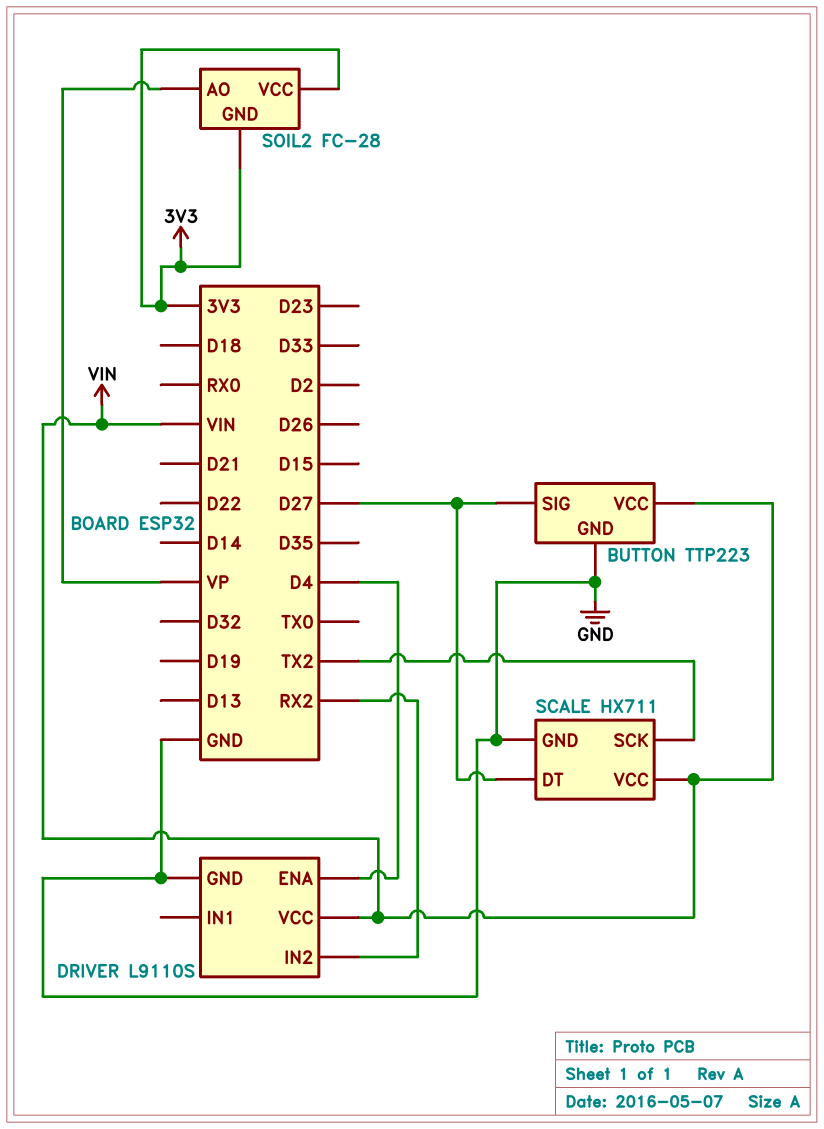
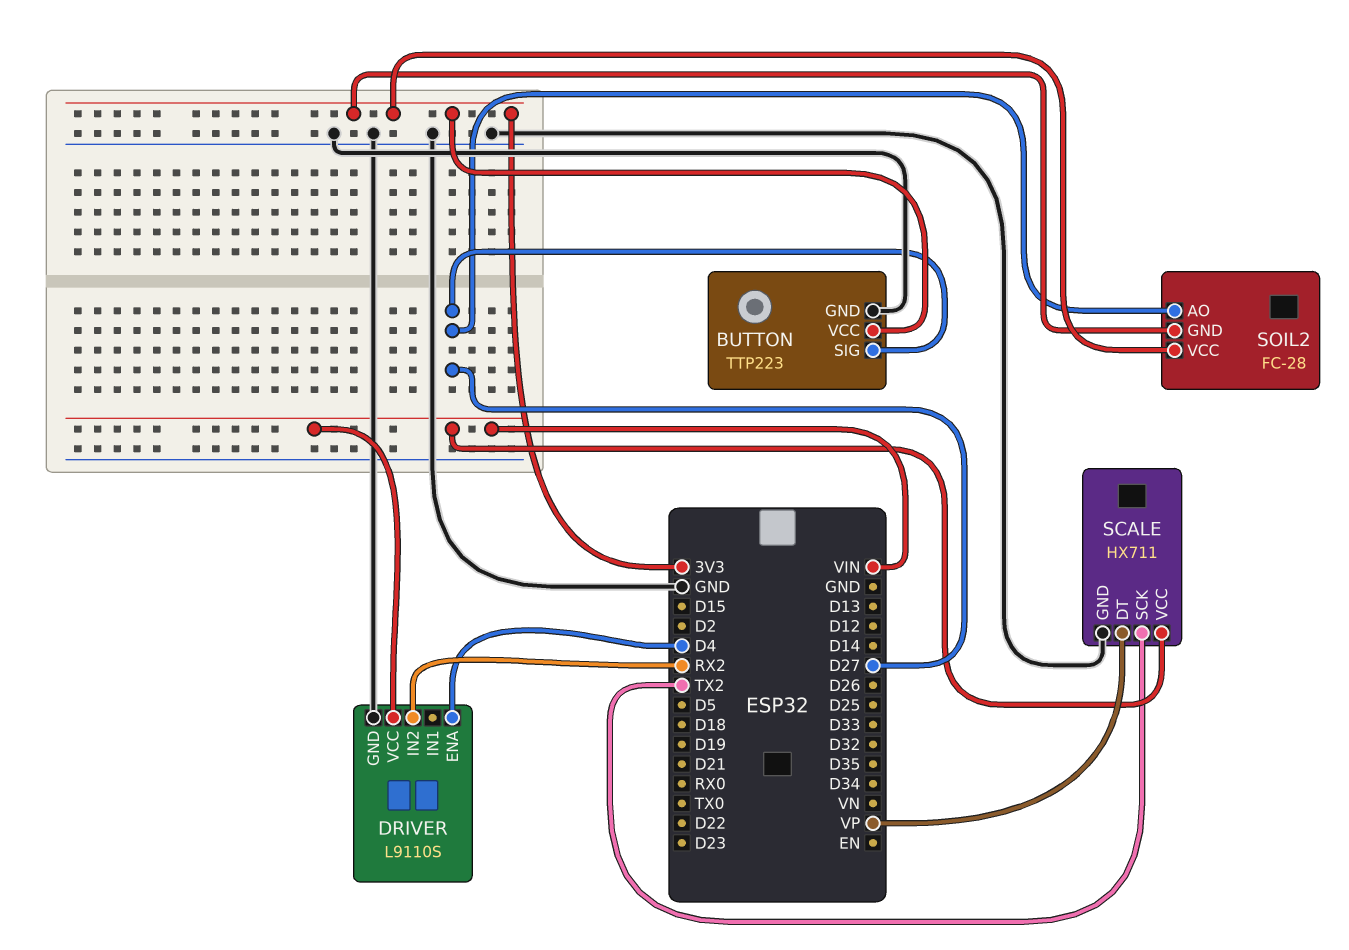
BUTTON pin VCC: VIN -> 3V3
SCALE pin DT: D27 -> VP
SOIL2 pin AO: VP -> D27

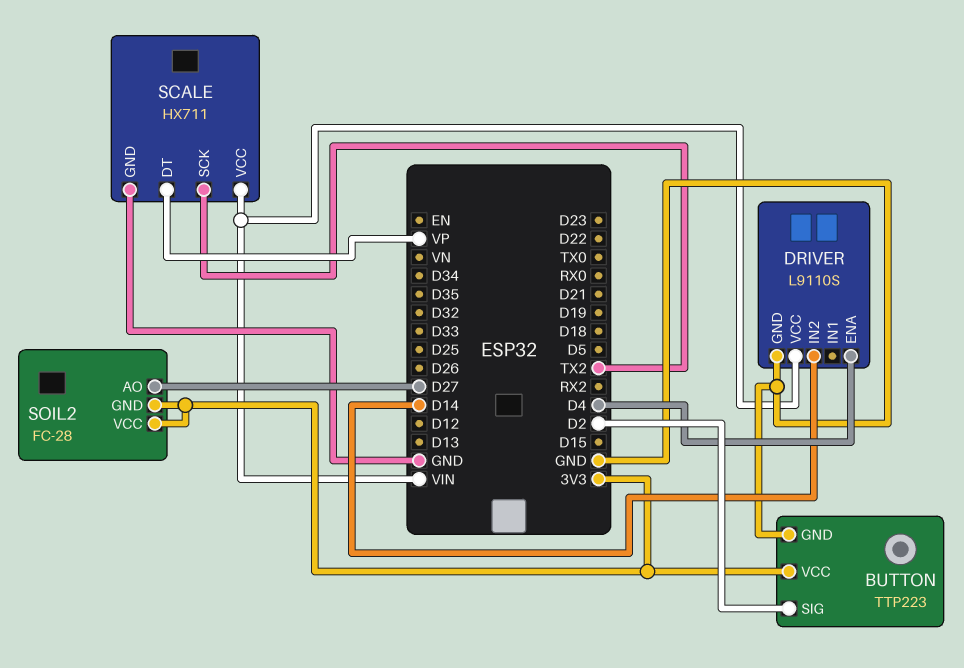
BUTTON pin SIG: D27 -> D2
DRIVER pin IN2: RX2 -> D14

